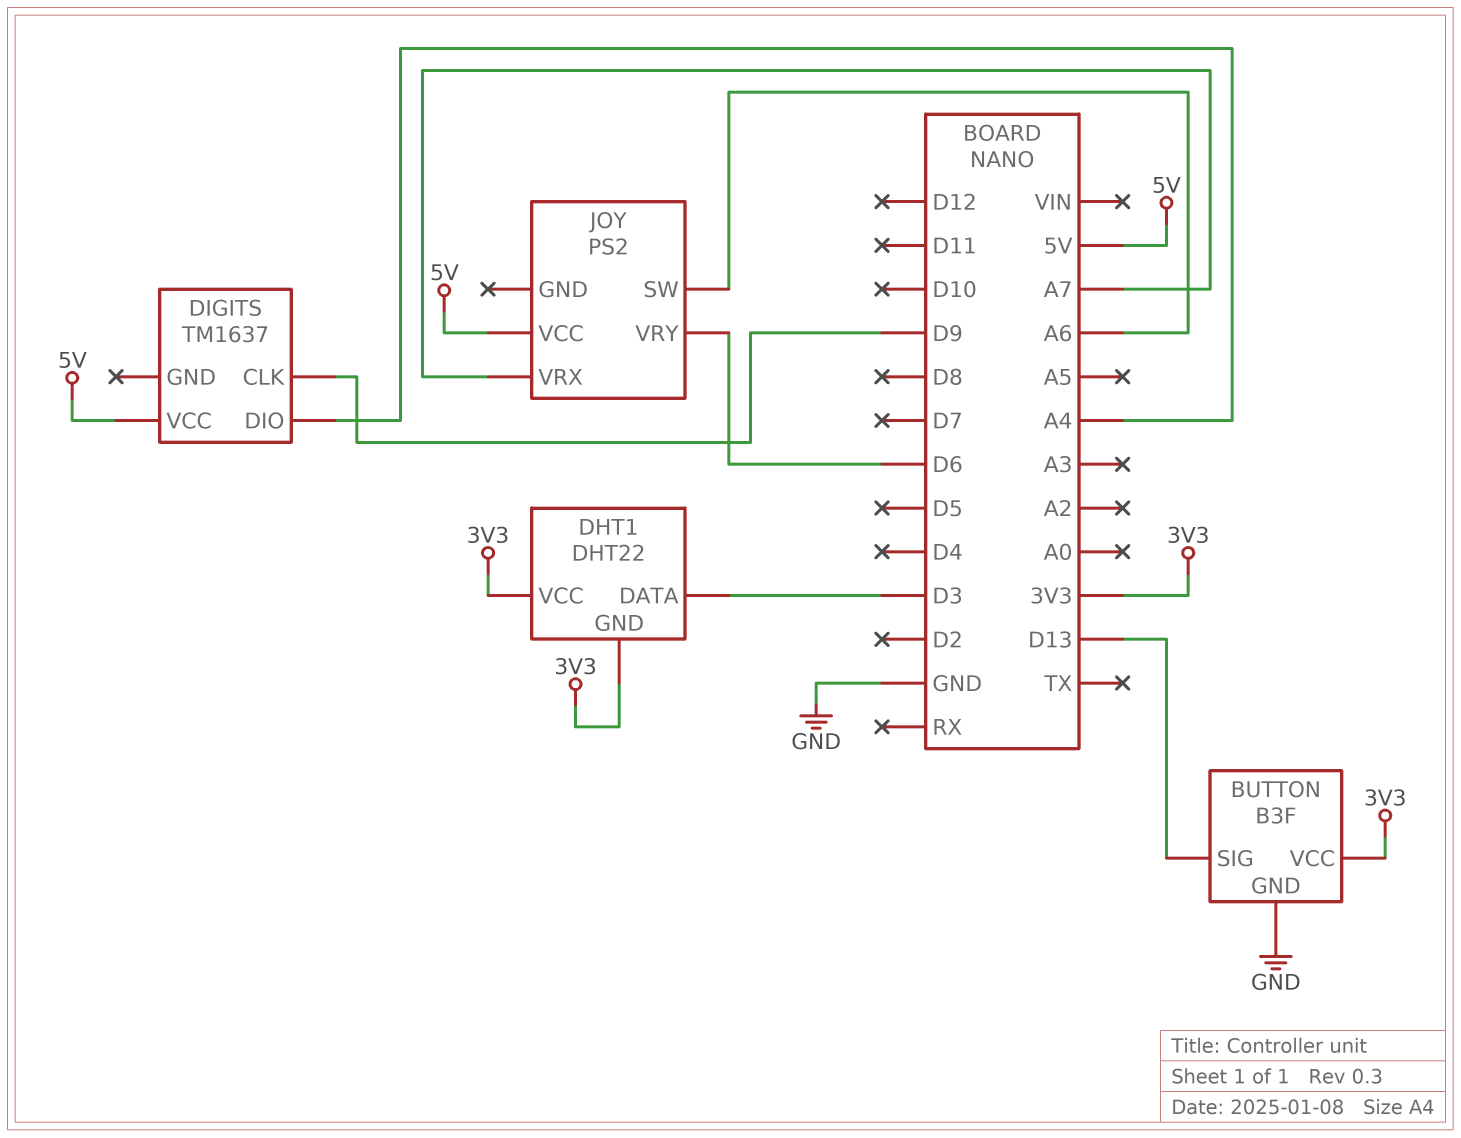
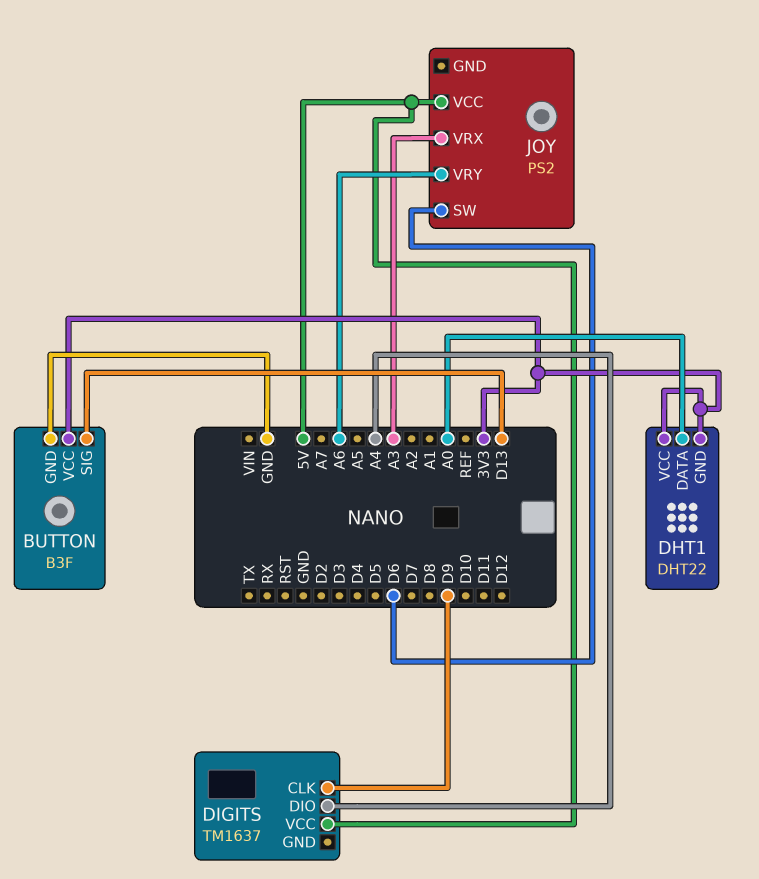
DHT1 pin DATA: D3 -> A0
JOY pin SW: A6 -> D6
JOY pin VRX: A7 -> A3
JOY pin VRY: D6 -> A6

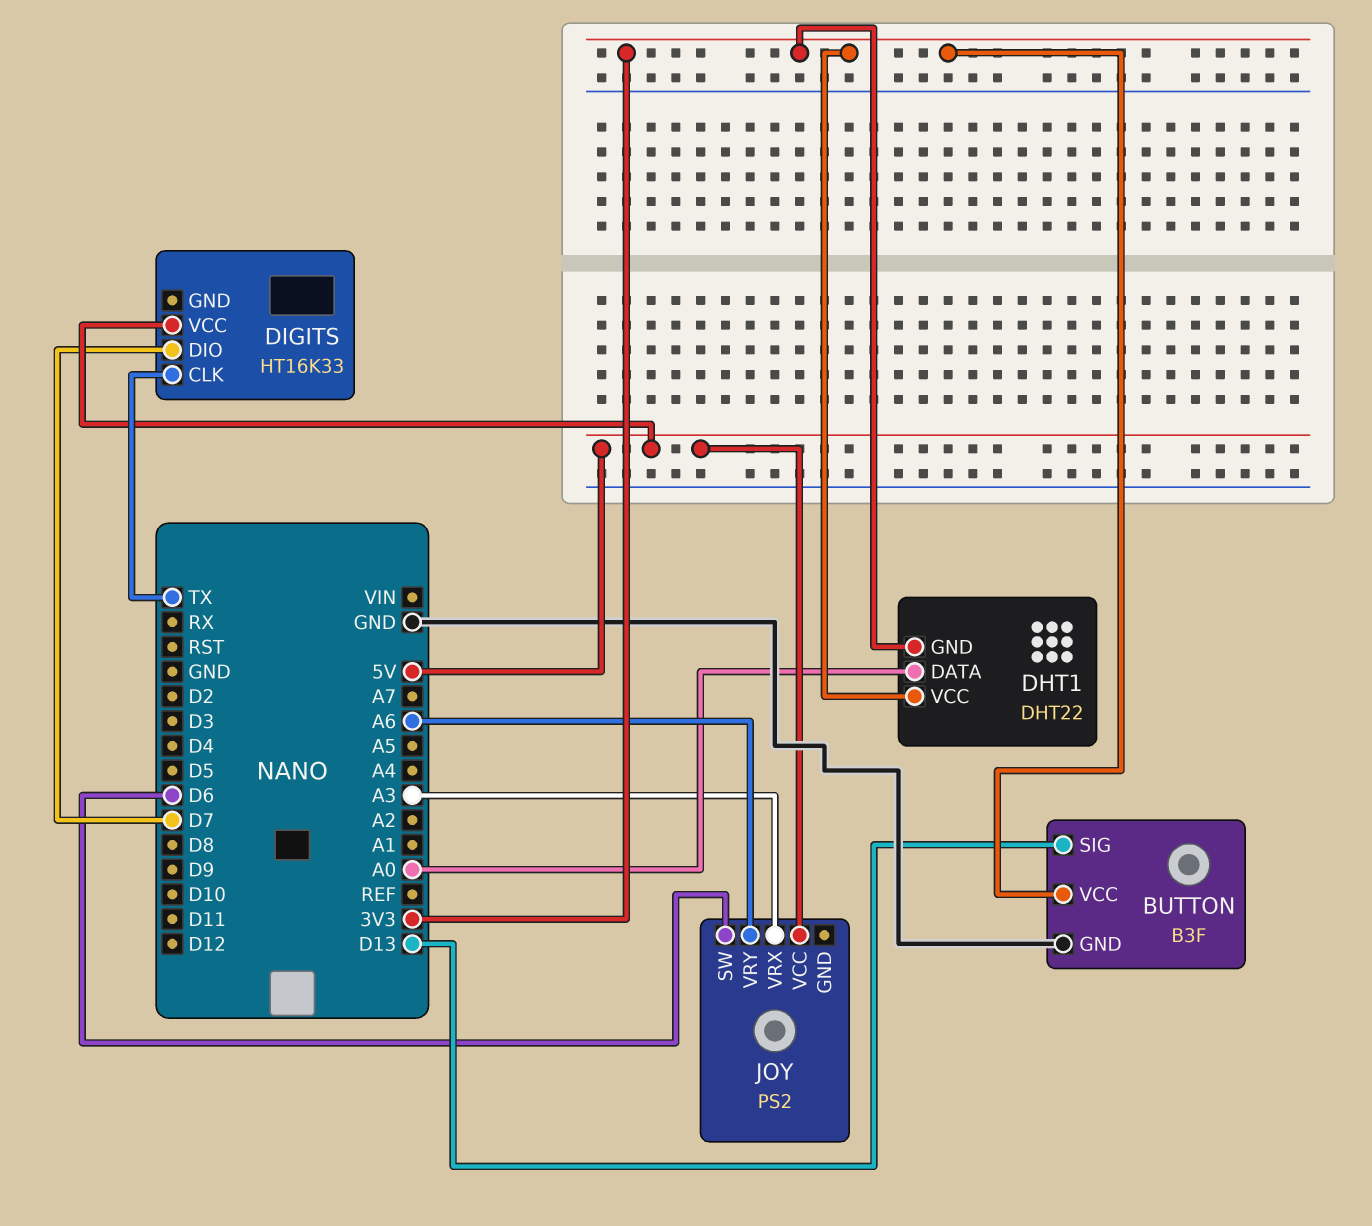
DIGITS: TM1637 -> HT16K33
DIGITS pin CLK: D9 -> TX
DIGITS pin DIO: A4 -> D7

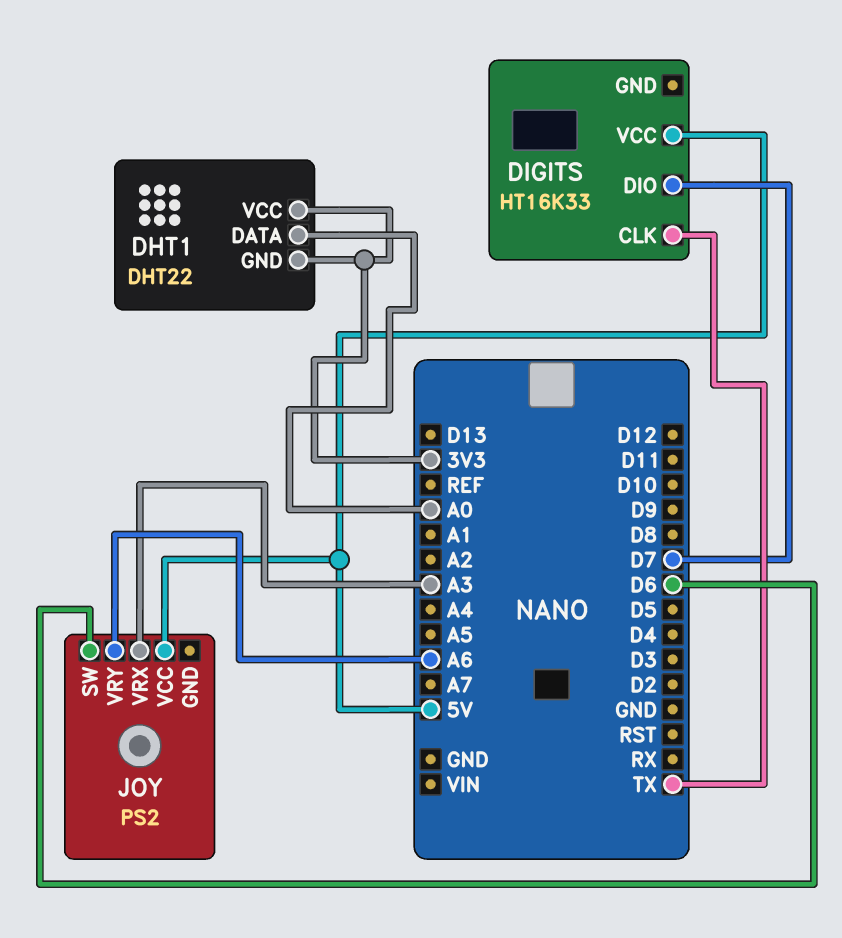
BUTTON: B3F -> none
BUTTON pin GND: GND -> none
BUTTON pin SIG: D13 -> none
BUTTON pin VCC: 3V3 -> none

